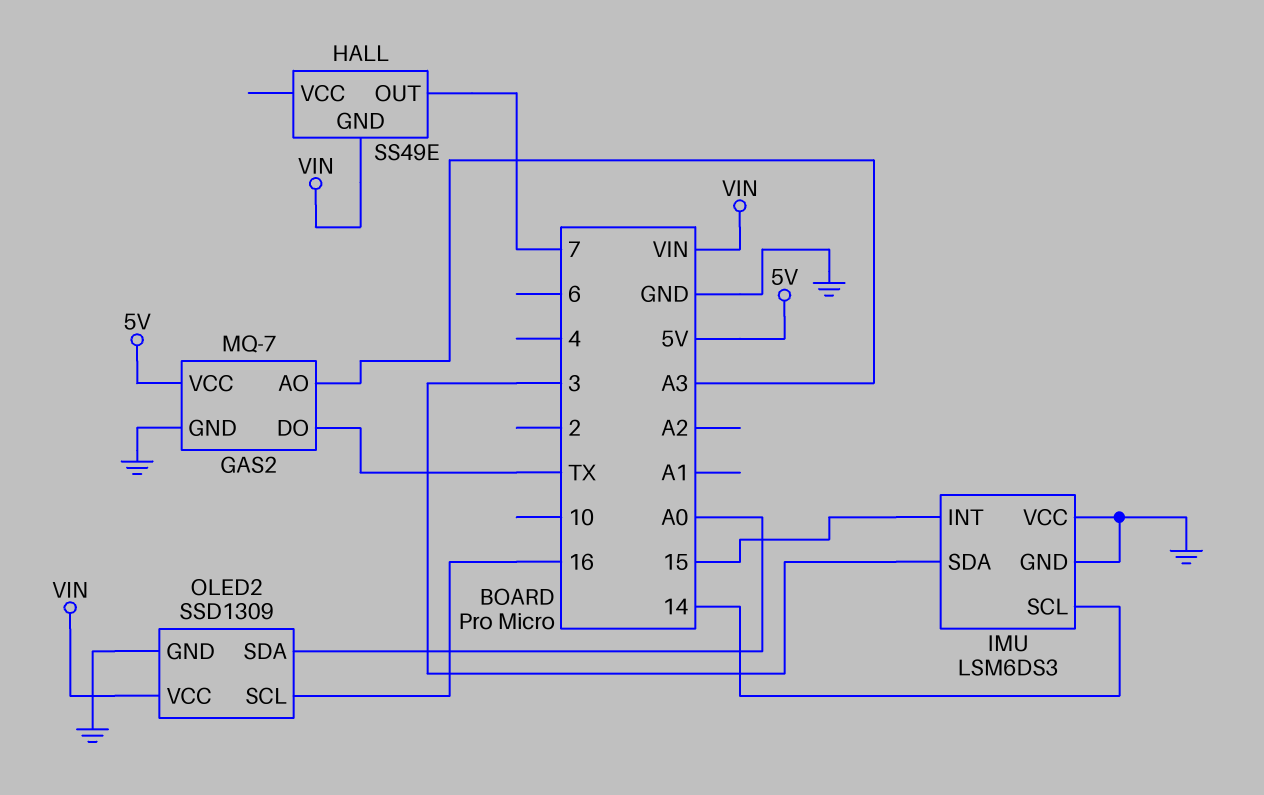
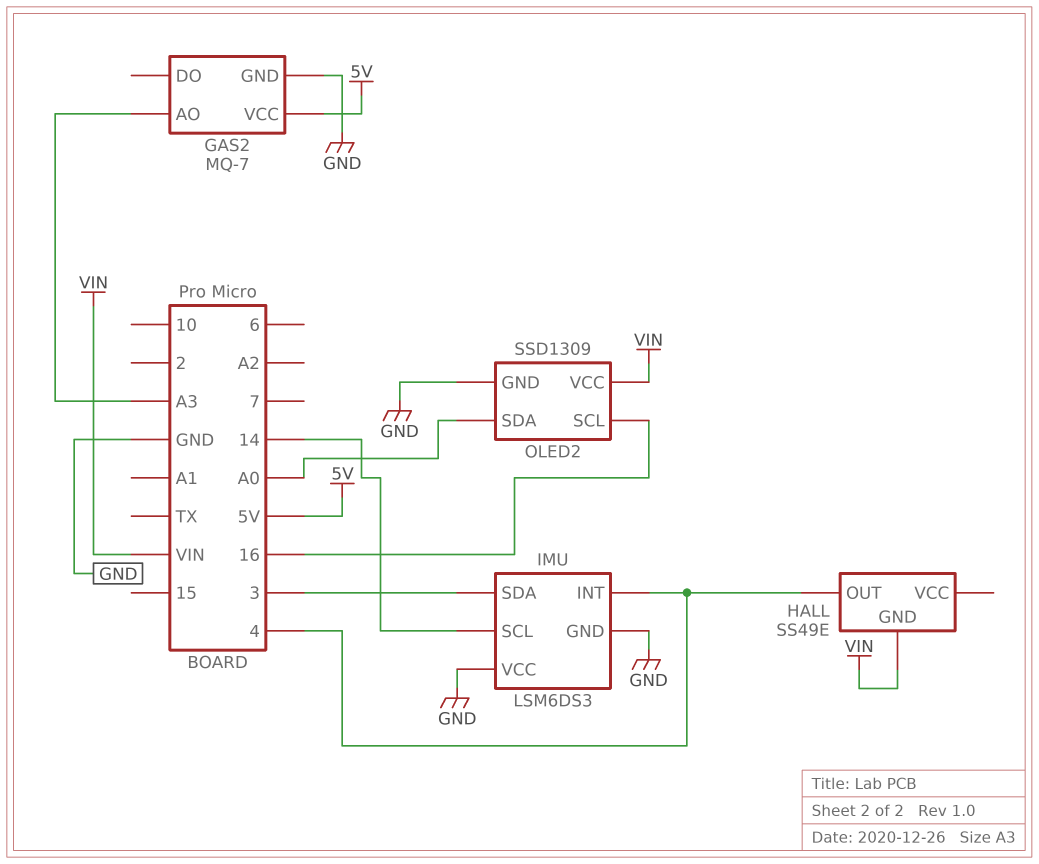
GAS2 pin DO: TX -> none
HALL pin OUT: 7 -> 4
IMU pin INT: 15 -> 4

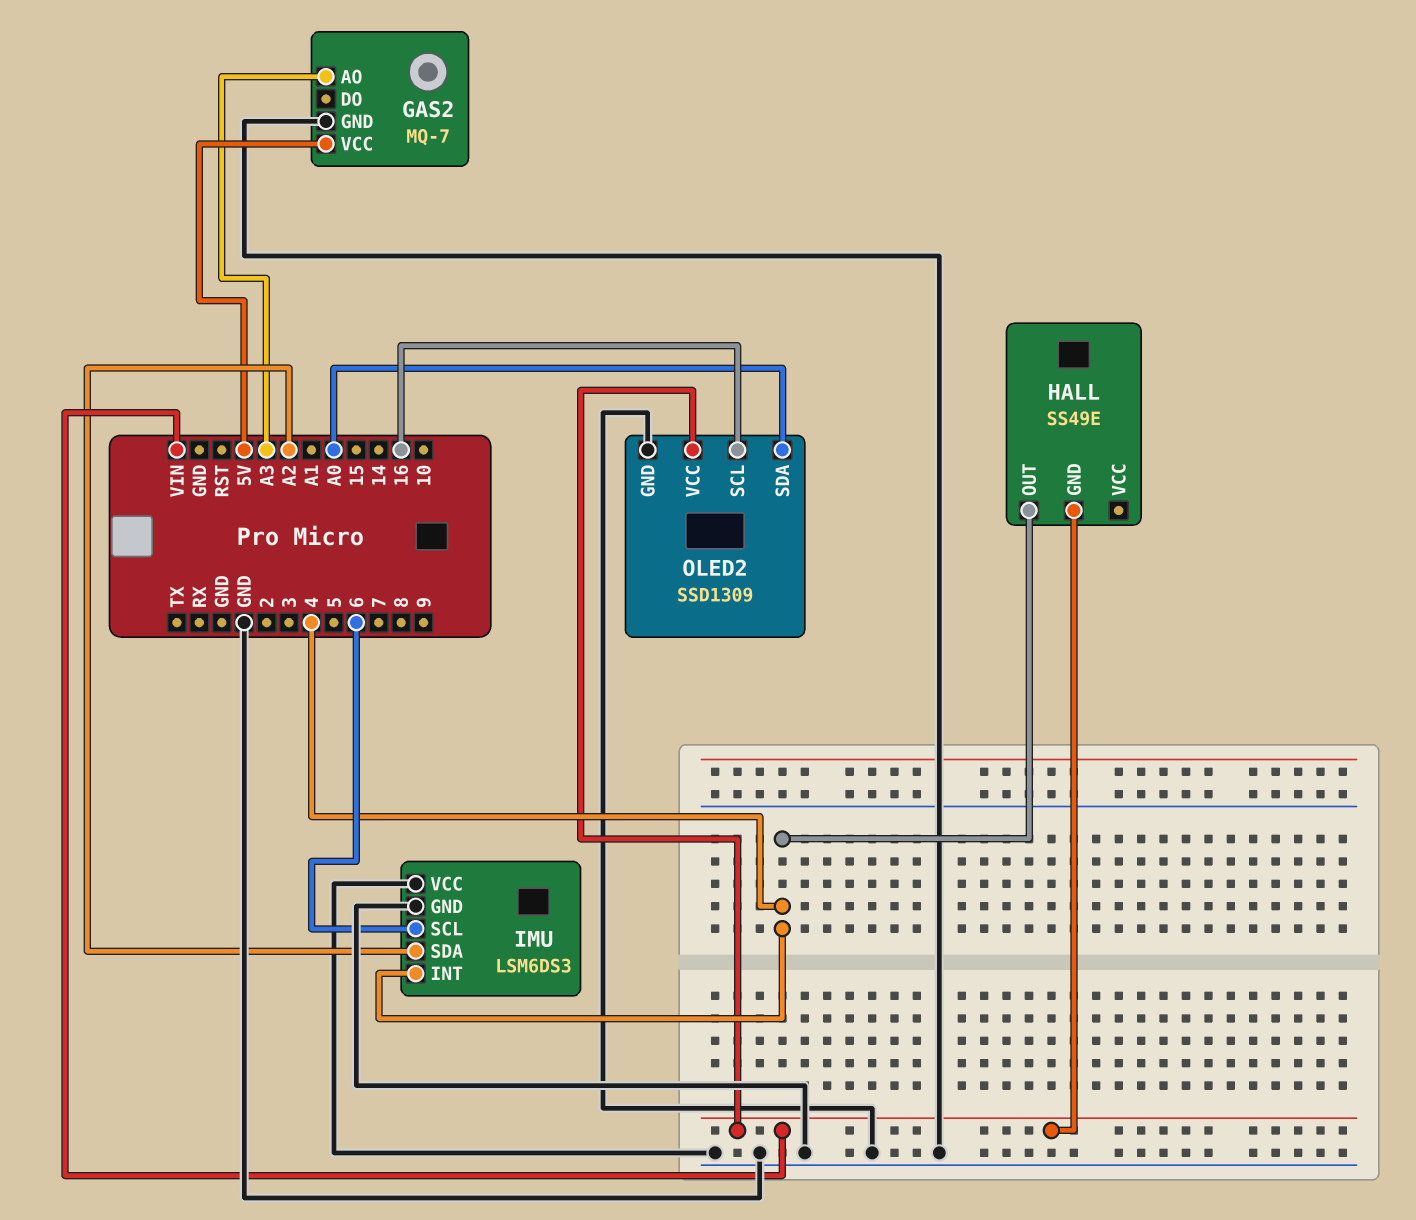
IMU pin SCL: 14 -> 6
IMU pin SDA: 3 -> A2

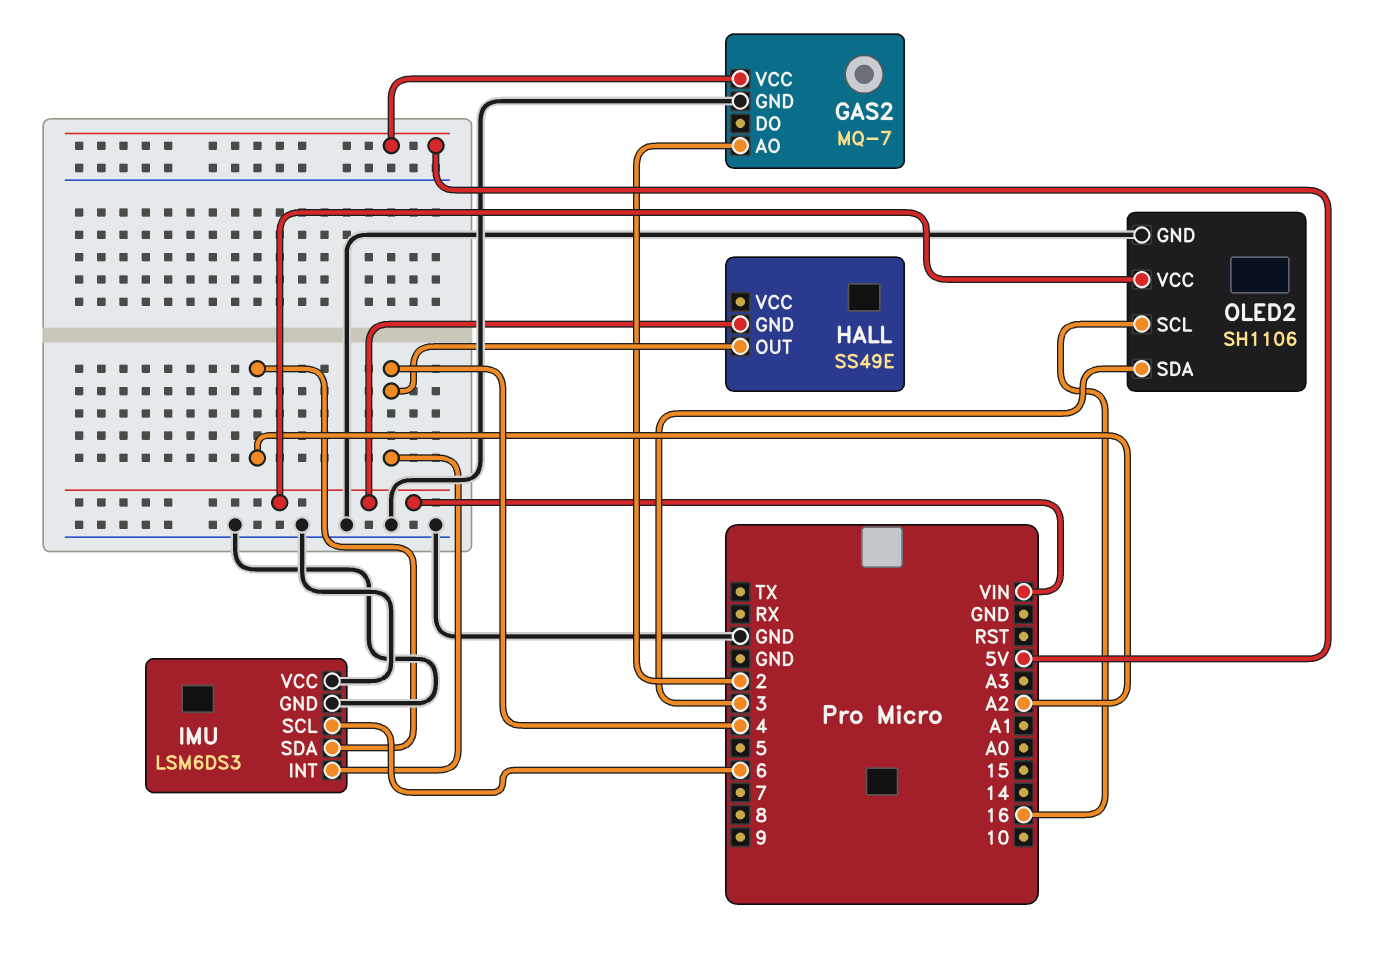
GAS2 pin AO: A3 -> 2
OLED2: SSD1309 -> SH1106
OLED2 pin SDA: A0 -> 3

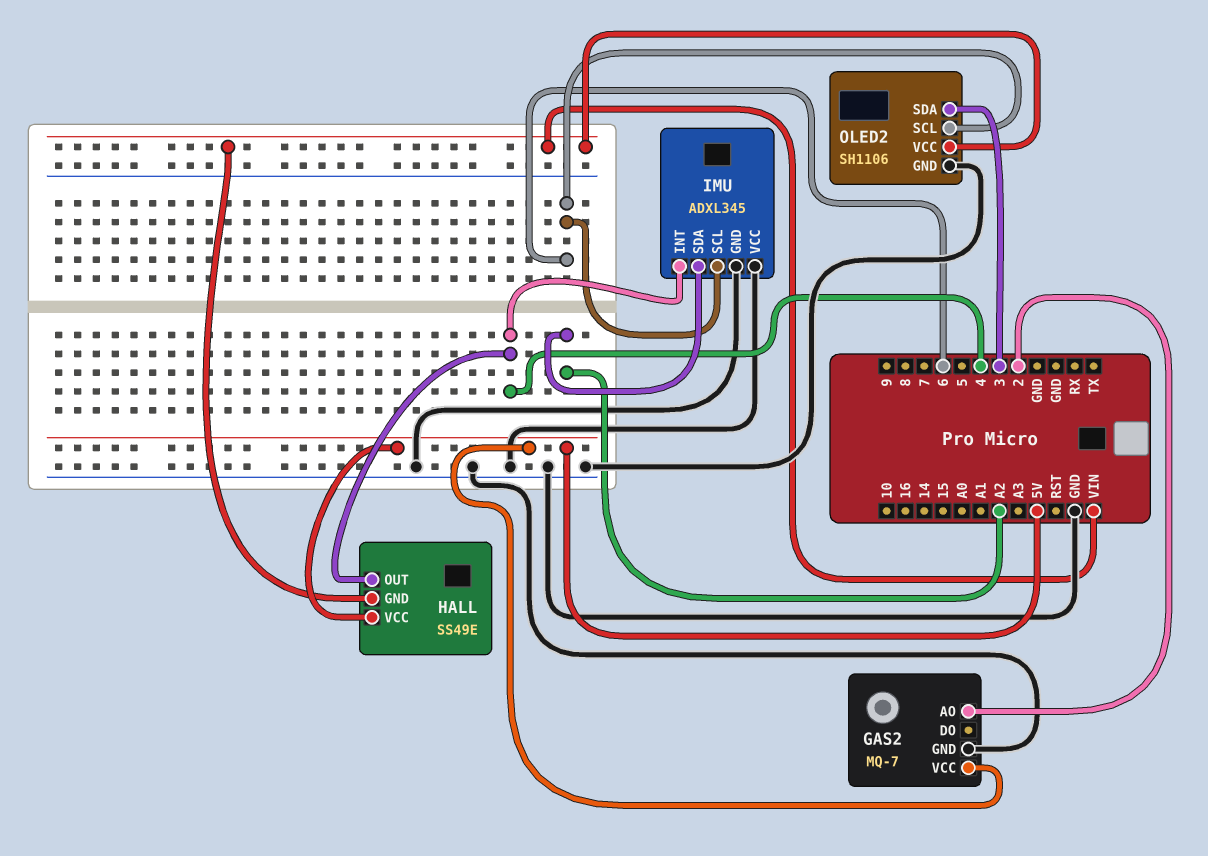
HALL pin VCC: none -> 5V
IMU: LSM6DS3 -> ADXL345
OLED2 pin SCL: 16 -> 6

